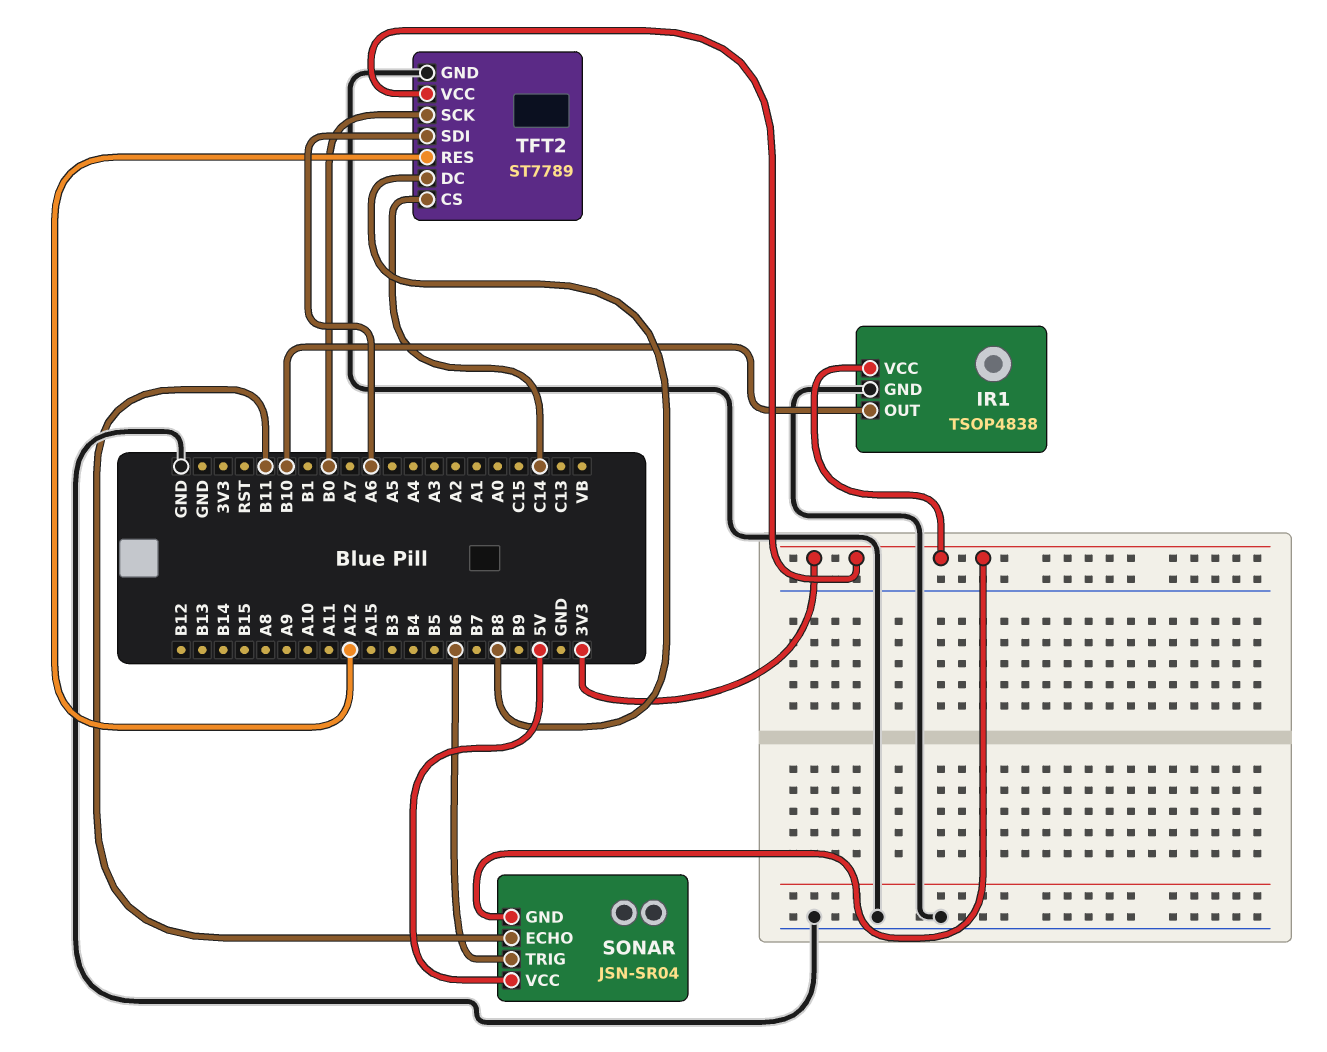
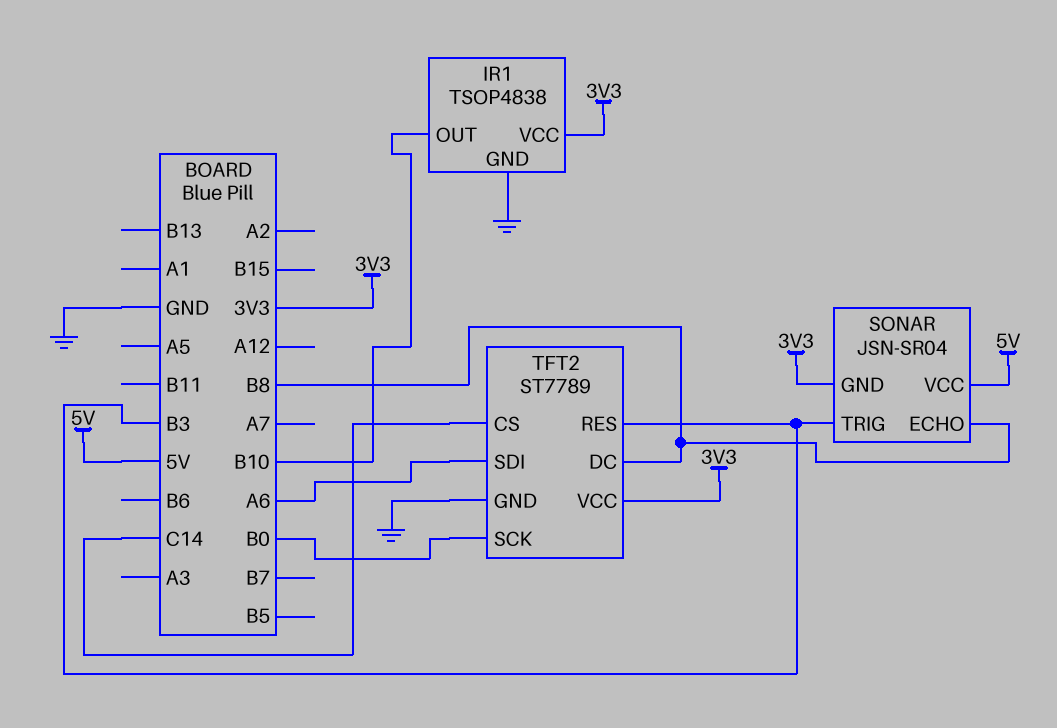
SONAR pin ECHO: B11 -> B8
SONAR pin TRIG: B6 -> B3
TFT2 pin RES: A12 -> B3

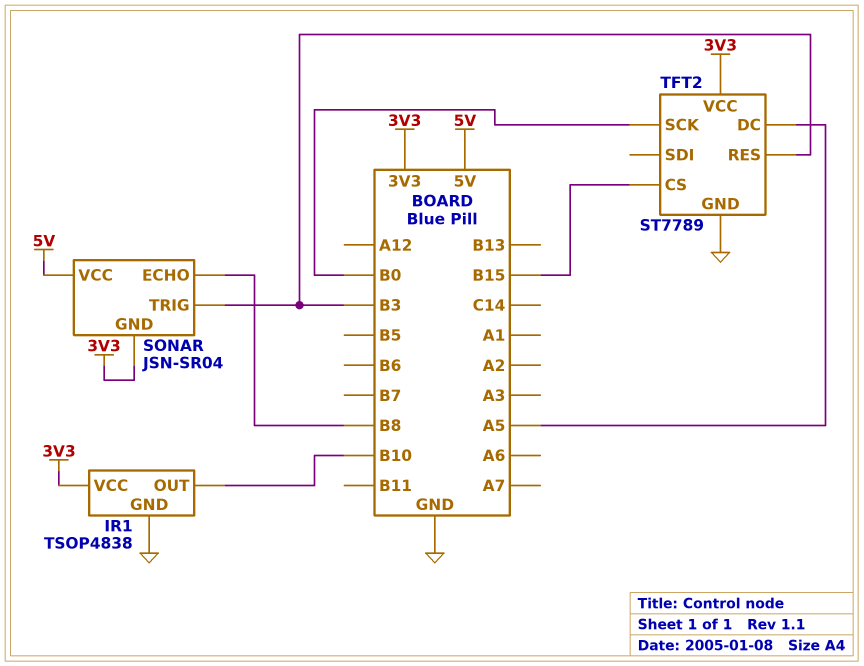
TFT2 pin CS: C14 -> B15
TFT2 pin DC: B8 -> A5
TFT2 pin SDI: A6 -> none

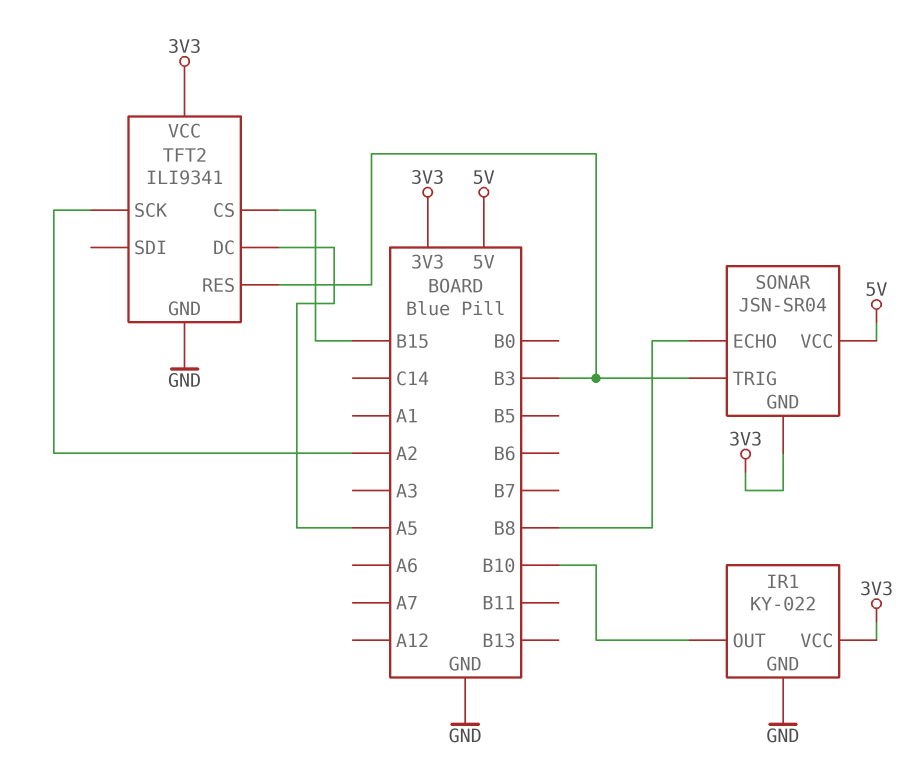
IR1: TSOP4838 -> KY-022
TFT2: ST7789 -> ILI9341
TFT2 pin SCK: B0 -> A2

